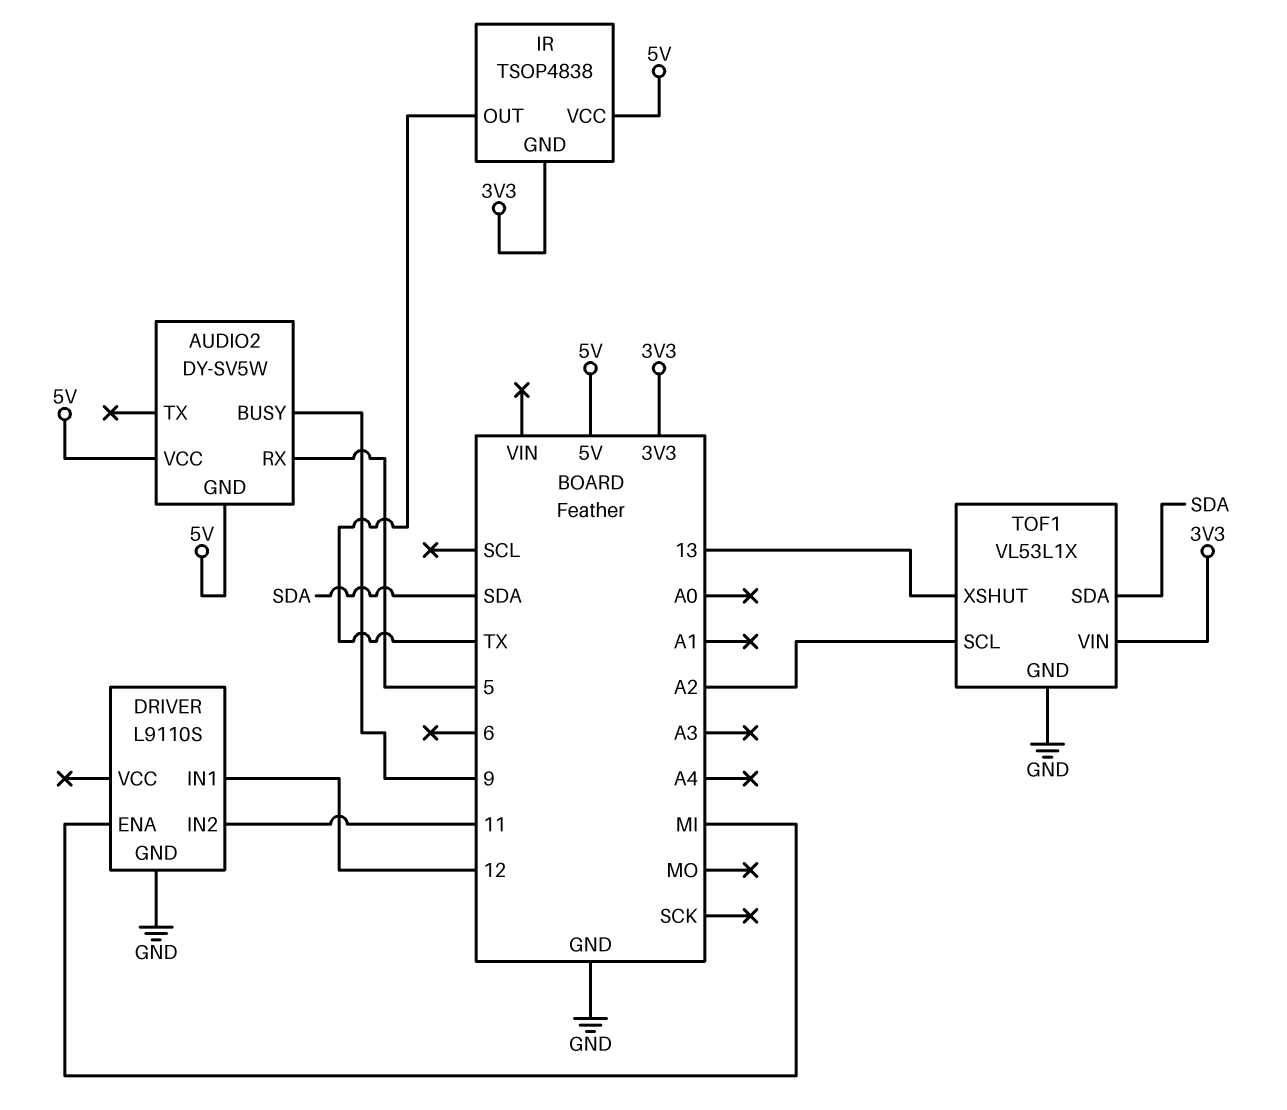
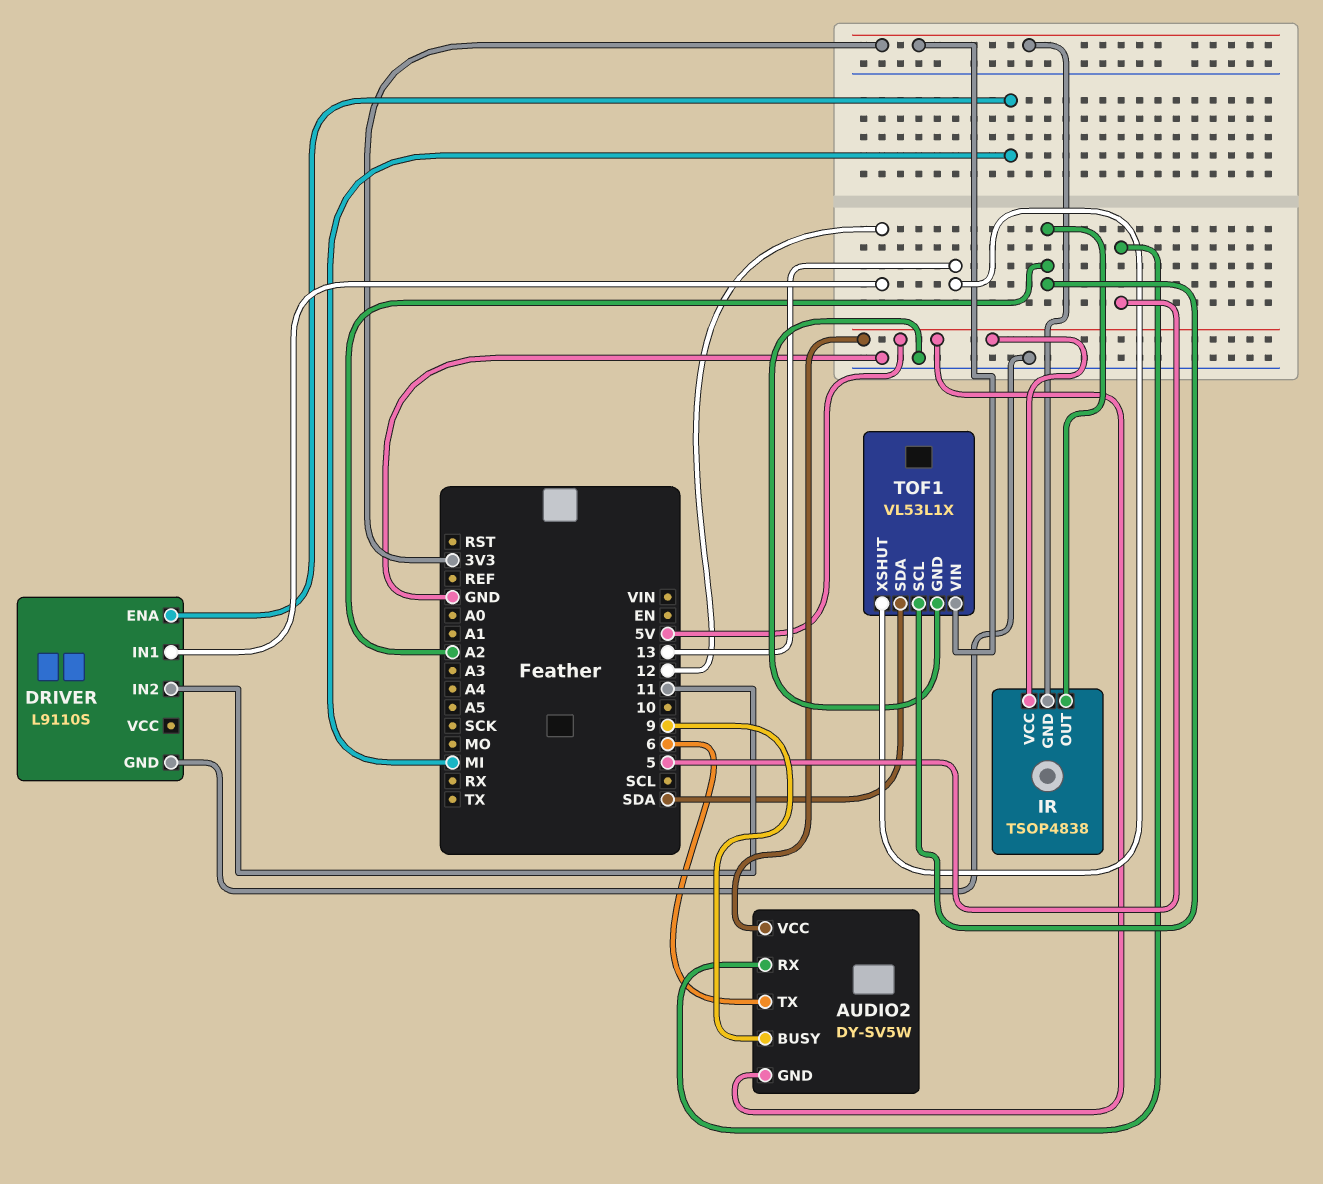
AUDIO2 pin TX: none -> 6
IR pin OUT: TX -> A2

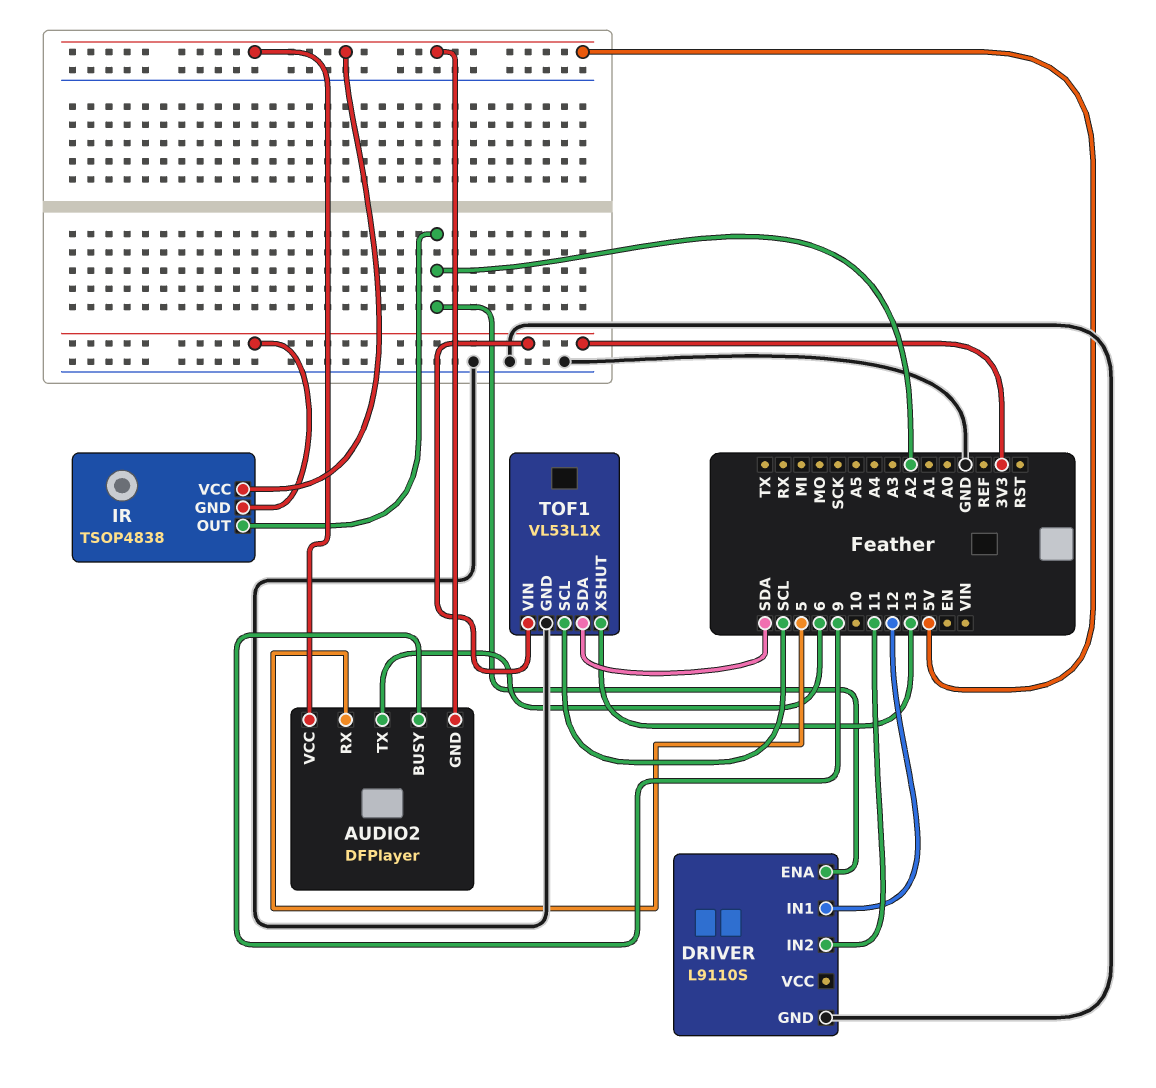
AUDIO2: DY-SV5W -> DFPlayer
DRIVER pin ENA: MI -> A2
TOF1 pin SCL: A2 -> SCL

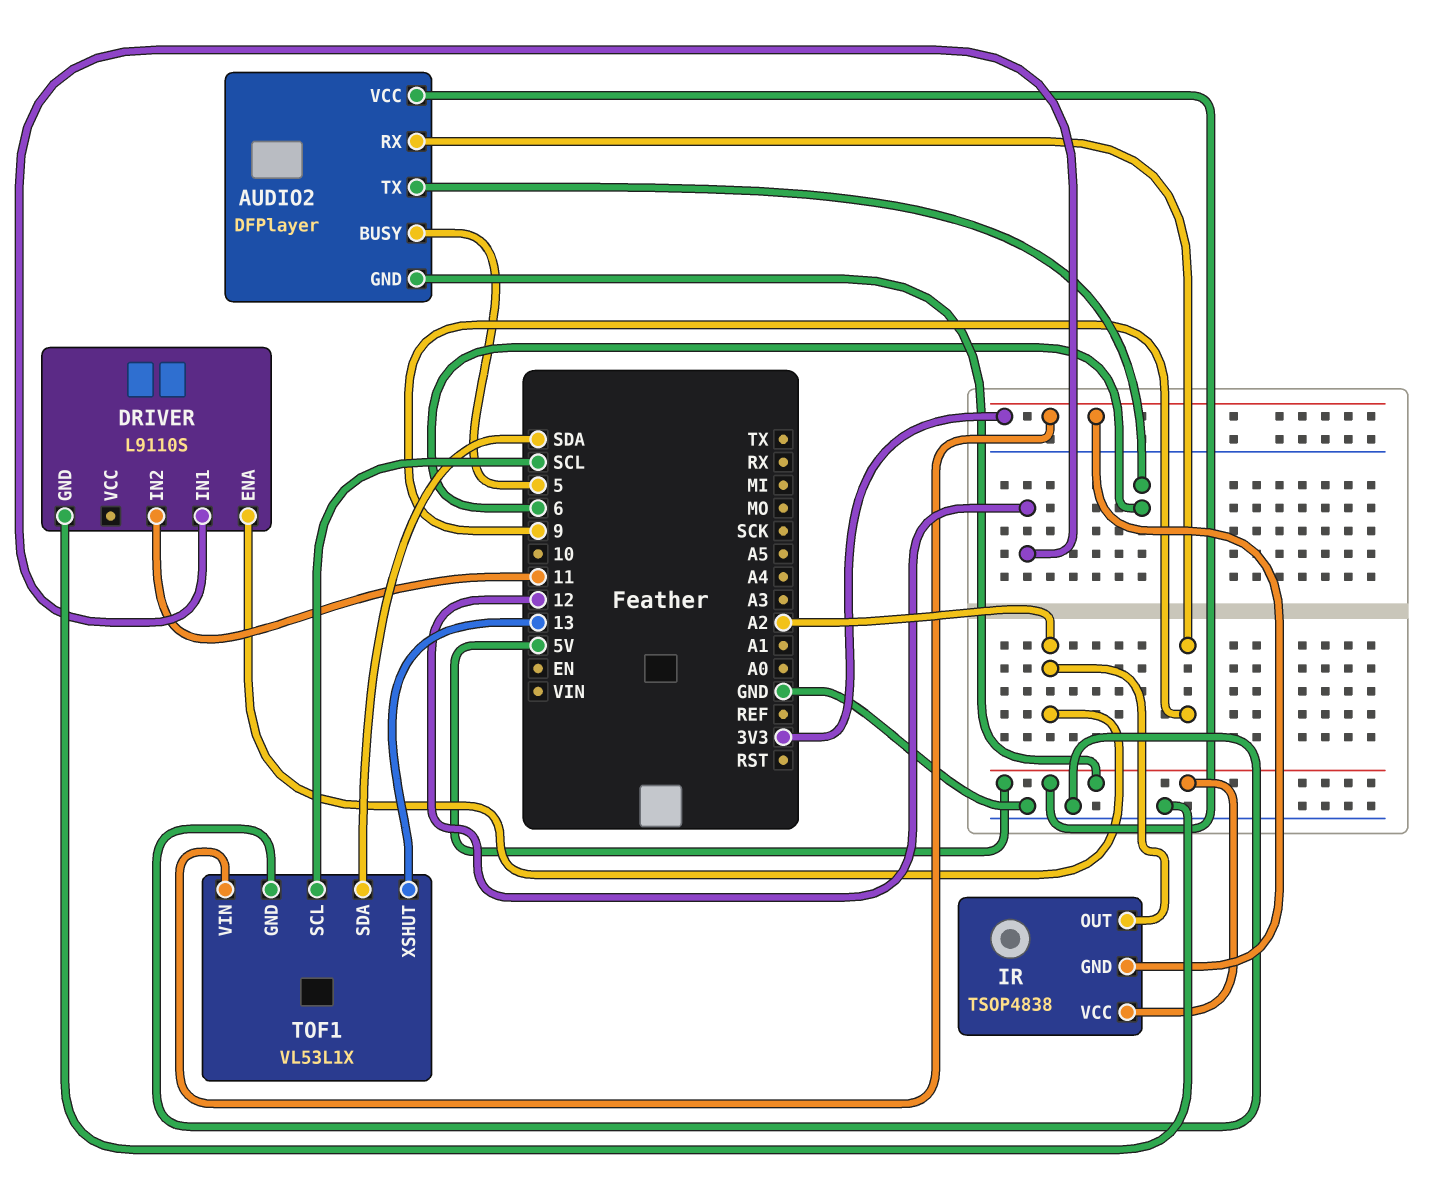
AUDIO2 pin BUSY: 9 -> 5
AUDIO2 pin RX: 5 -> 9

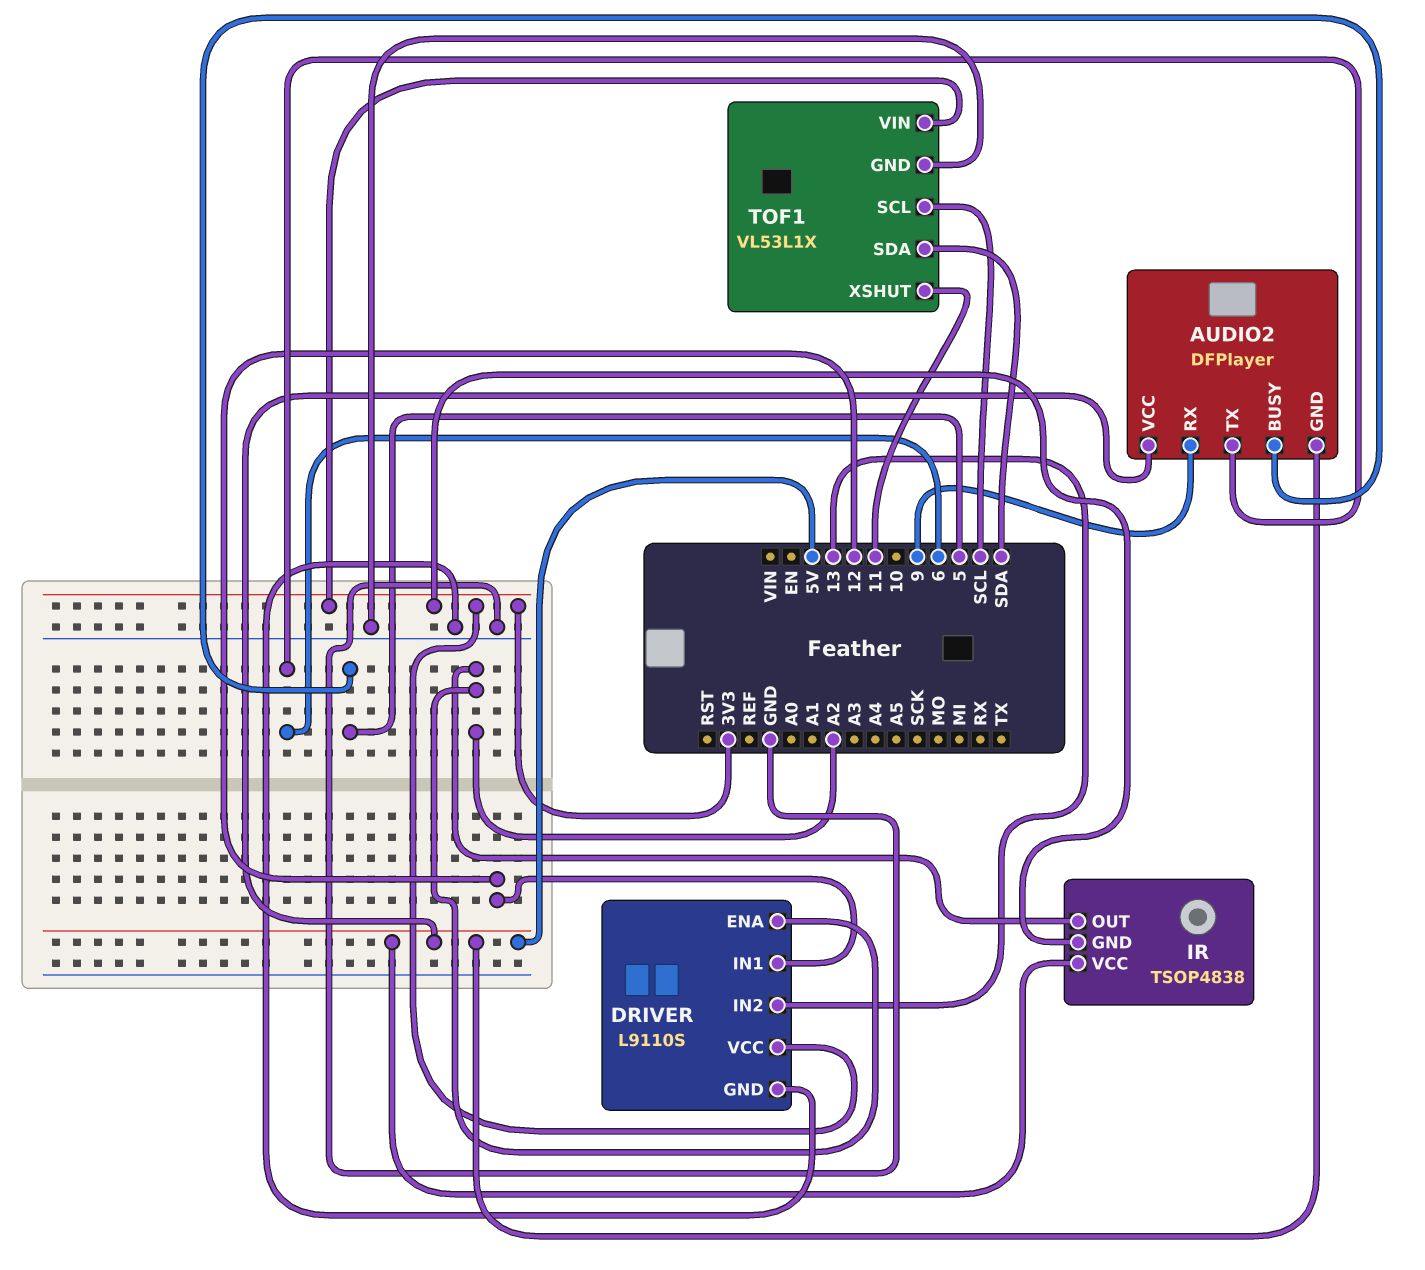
DRIVER pin IN2: 11 -> 13
DRIVER pin VCC: none -> 3V3
TOF1 pin XSHUT: 13 -> 11

